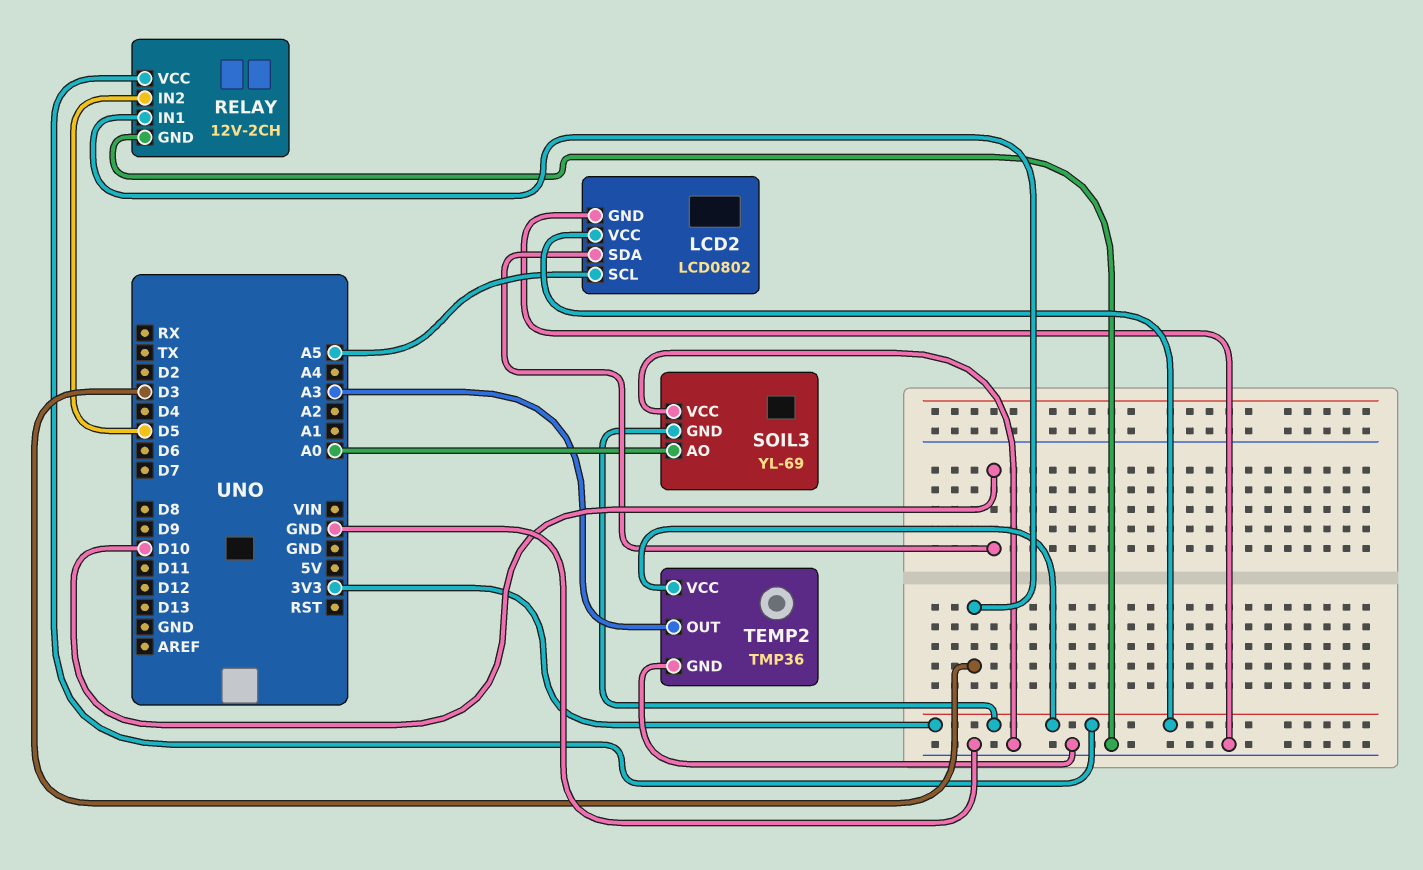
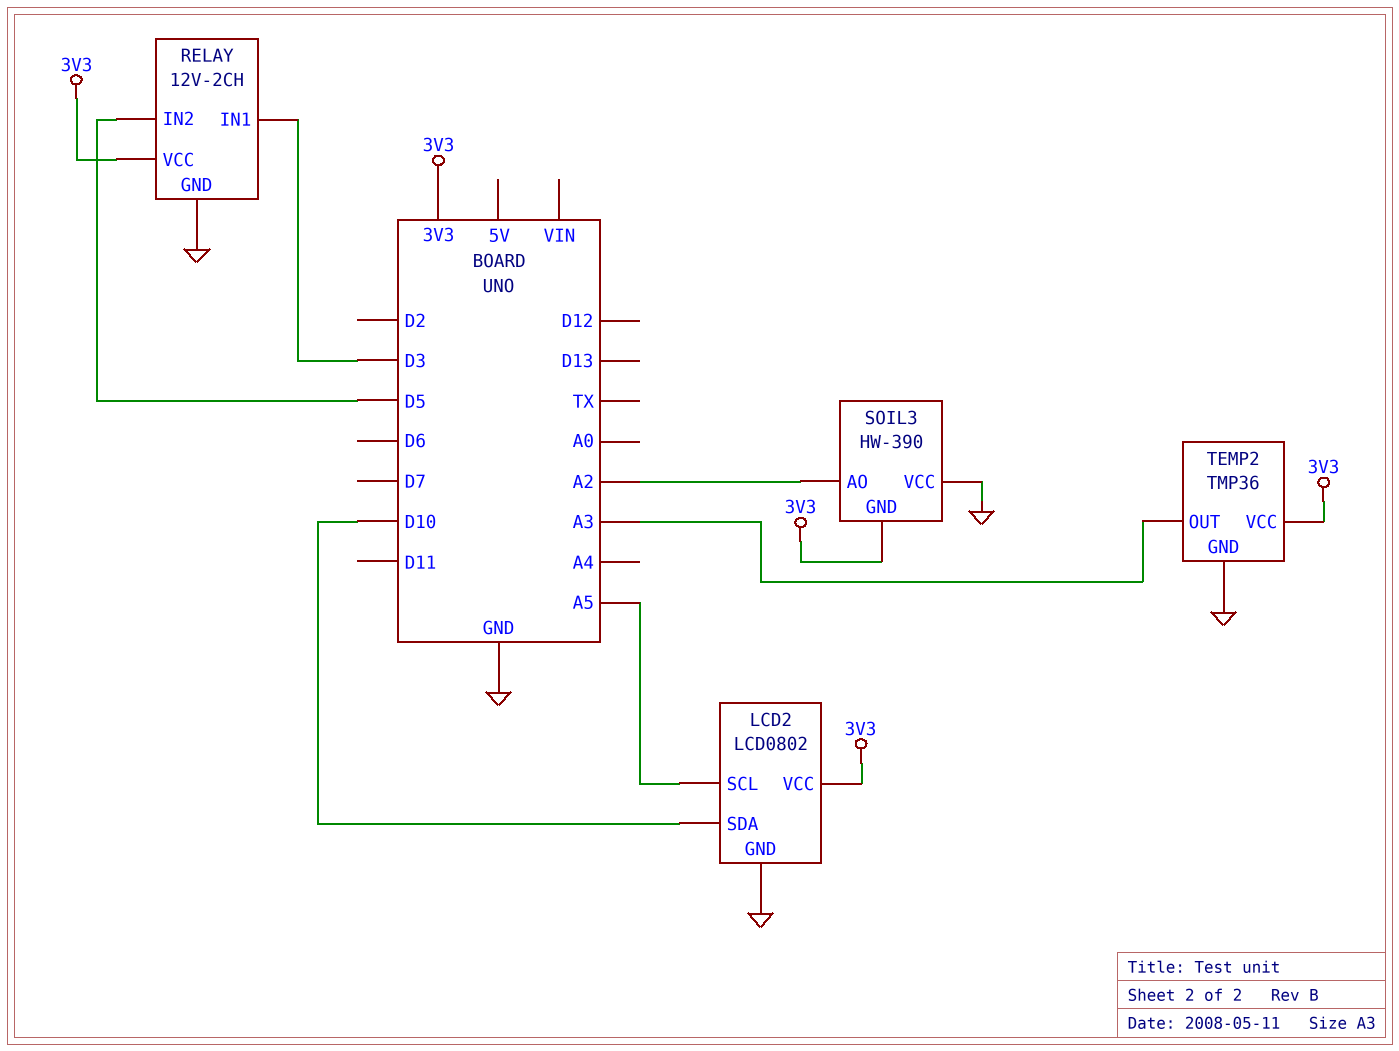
SOIL3: YL-69 -> HW-390
SOIL3 pin AO: A0 -> A2

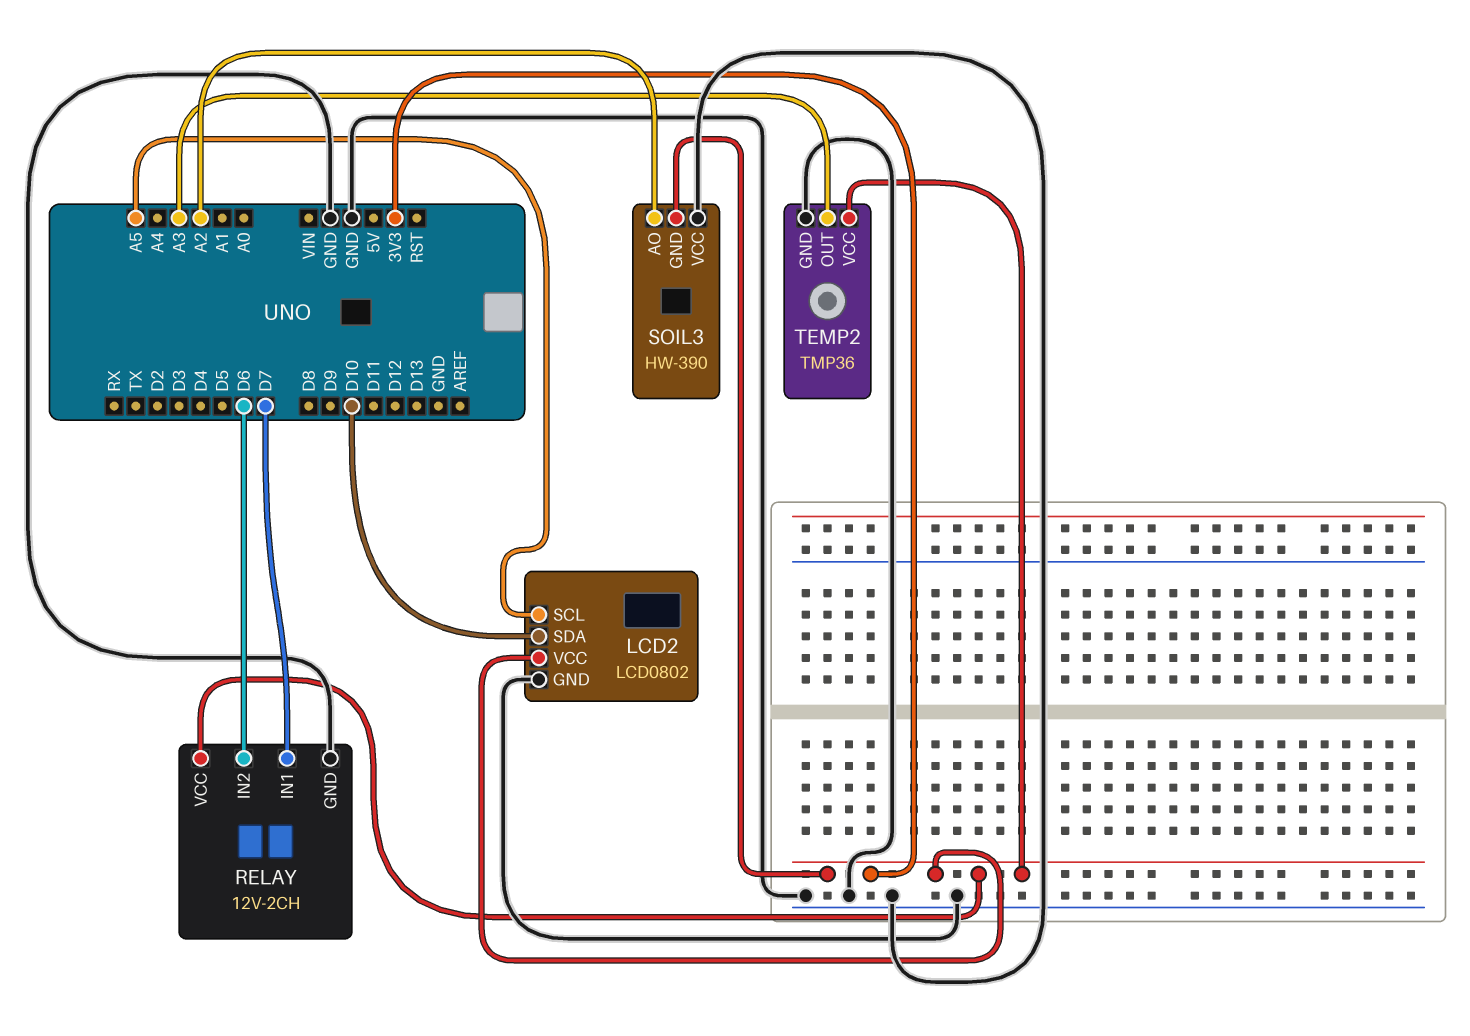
RELAY pin IN1: D3 -> D7
RELAY pin IN2: D5 -> D6

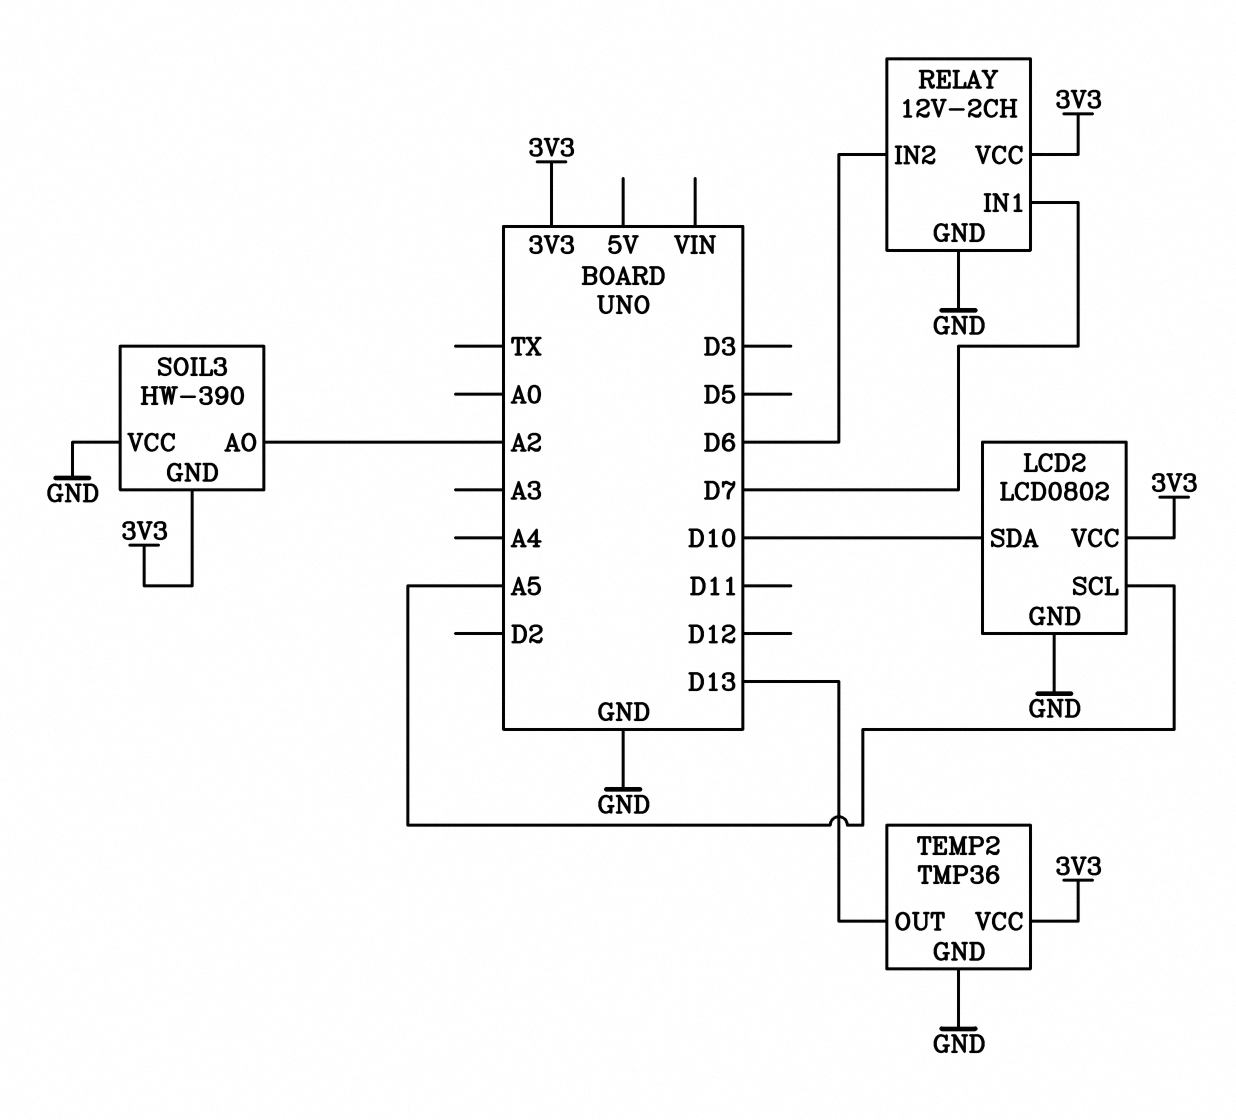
TEMP2 pin OUT: A3 -> D13

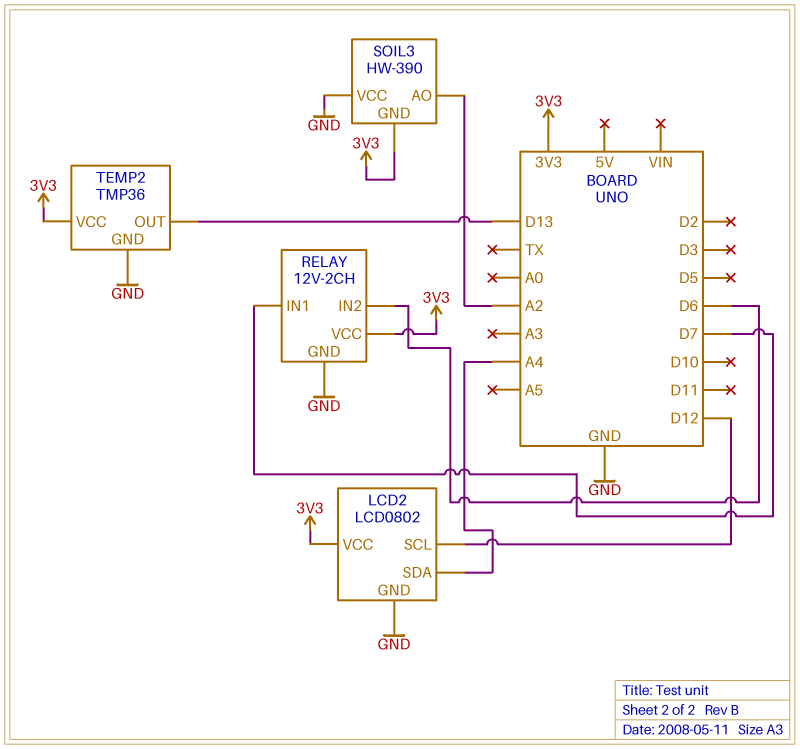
LCD2 pin SCL: A5 -> D12
LCD2 pin SDA: D10 -> A4

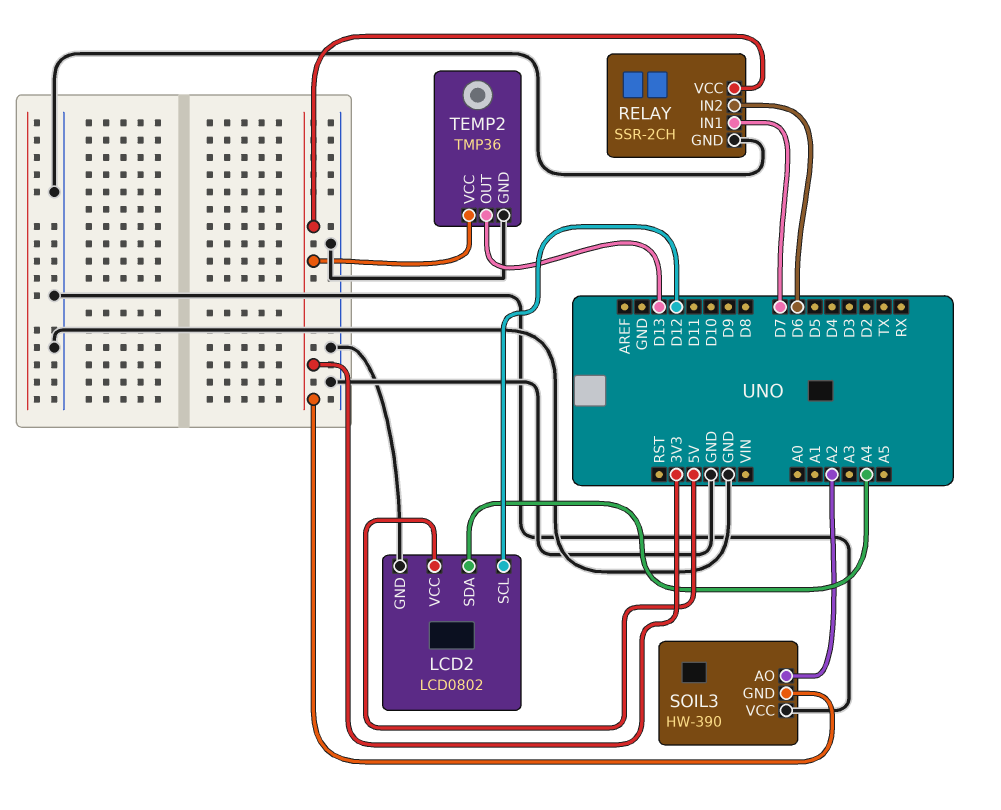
LCD2 pin VCC: 3V3 -> 5V
RELAY: 12V-2CH -> SSR-2CH

